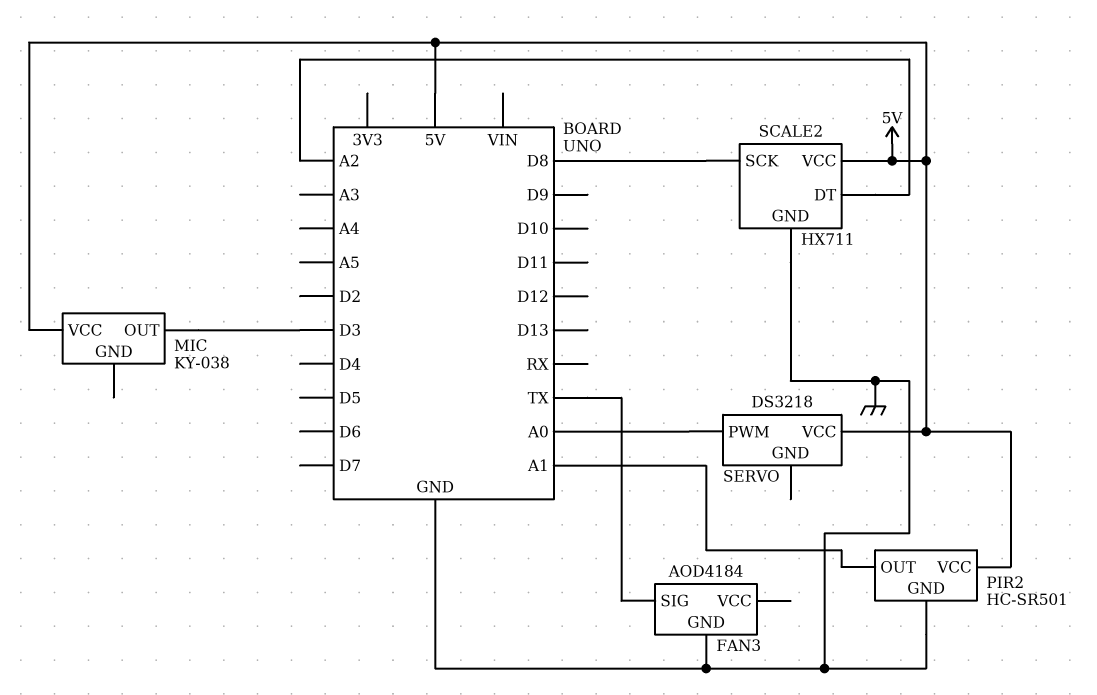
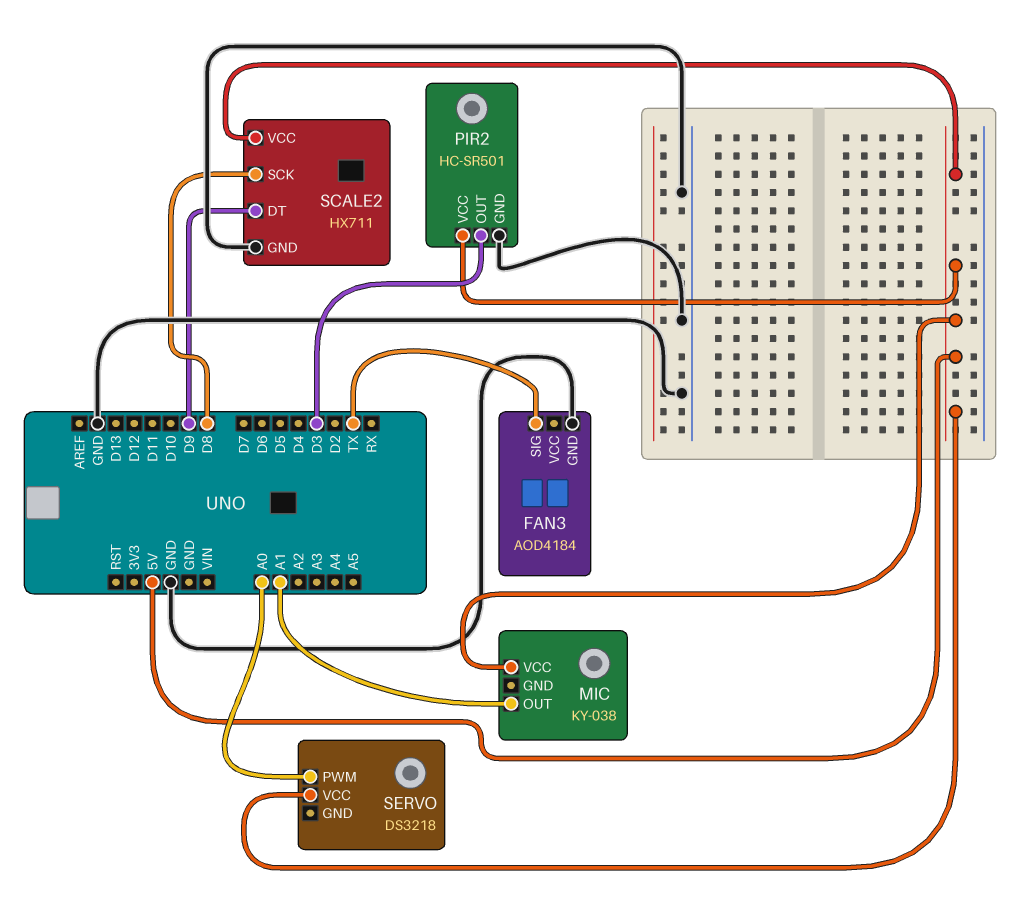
MIC pin OUT: D3 -> A1
PIR2 pin OUT: A1 -> D3
SCALE2 pin DT: A2 -> D9

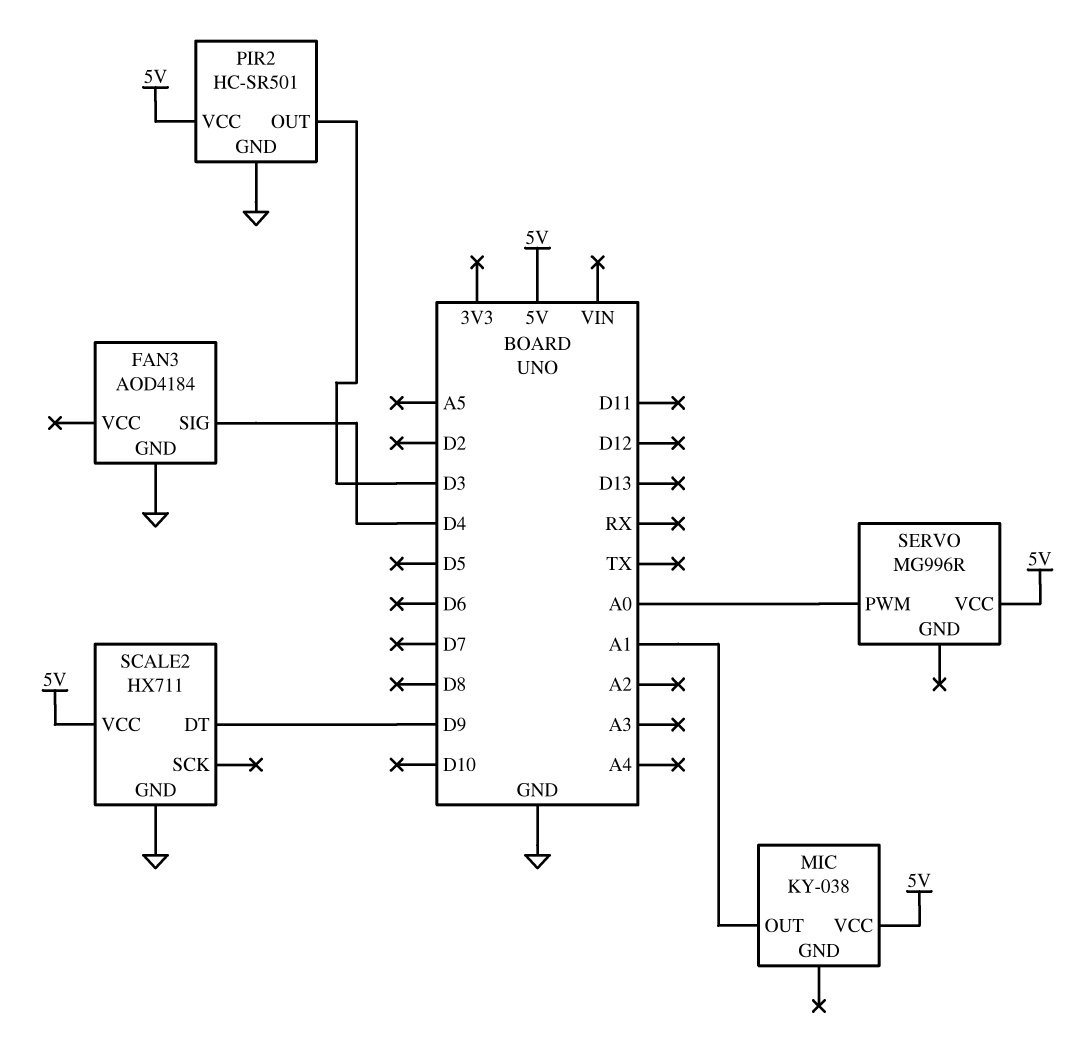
FAN3 pin SIG: TX -> D4
SCALE2 pin SCK: D8 -> none
SERVO: DS3218 -> MG996R

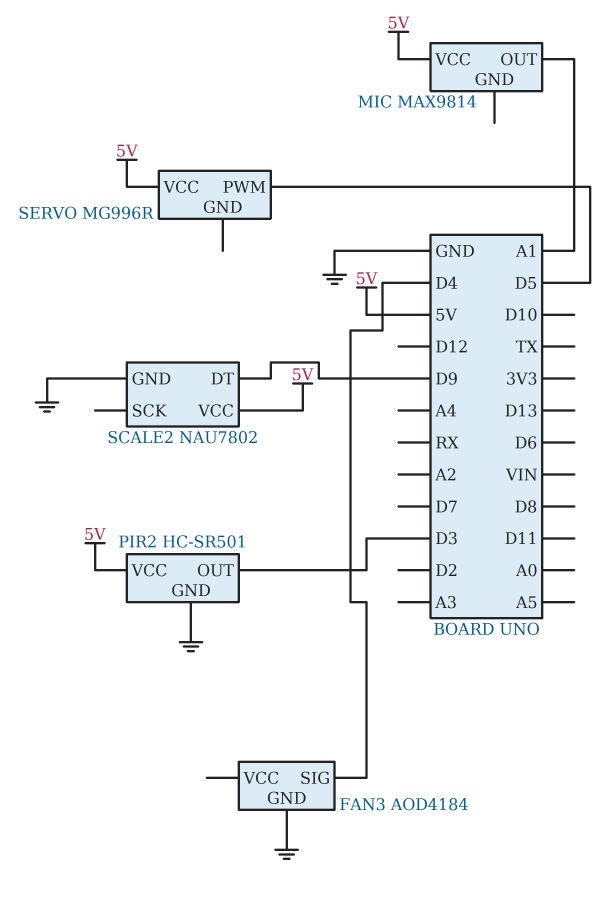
MIC: KY-038 -> MAX9814
SCALE2: HX711 -> NAU7802
SERVO pin PWM: A0 -> D5

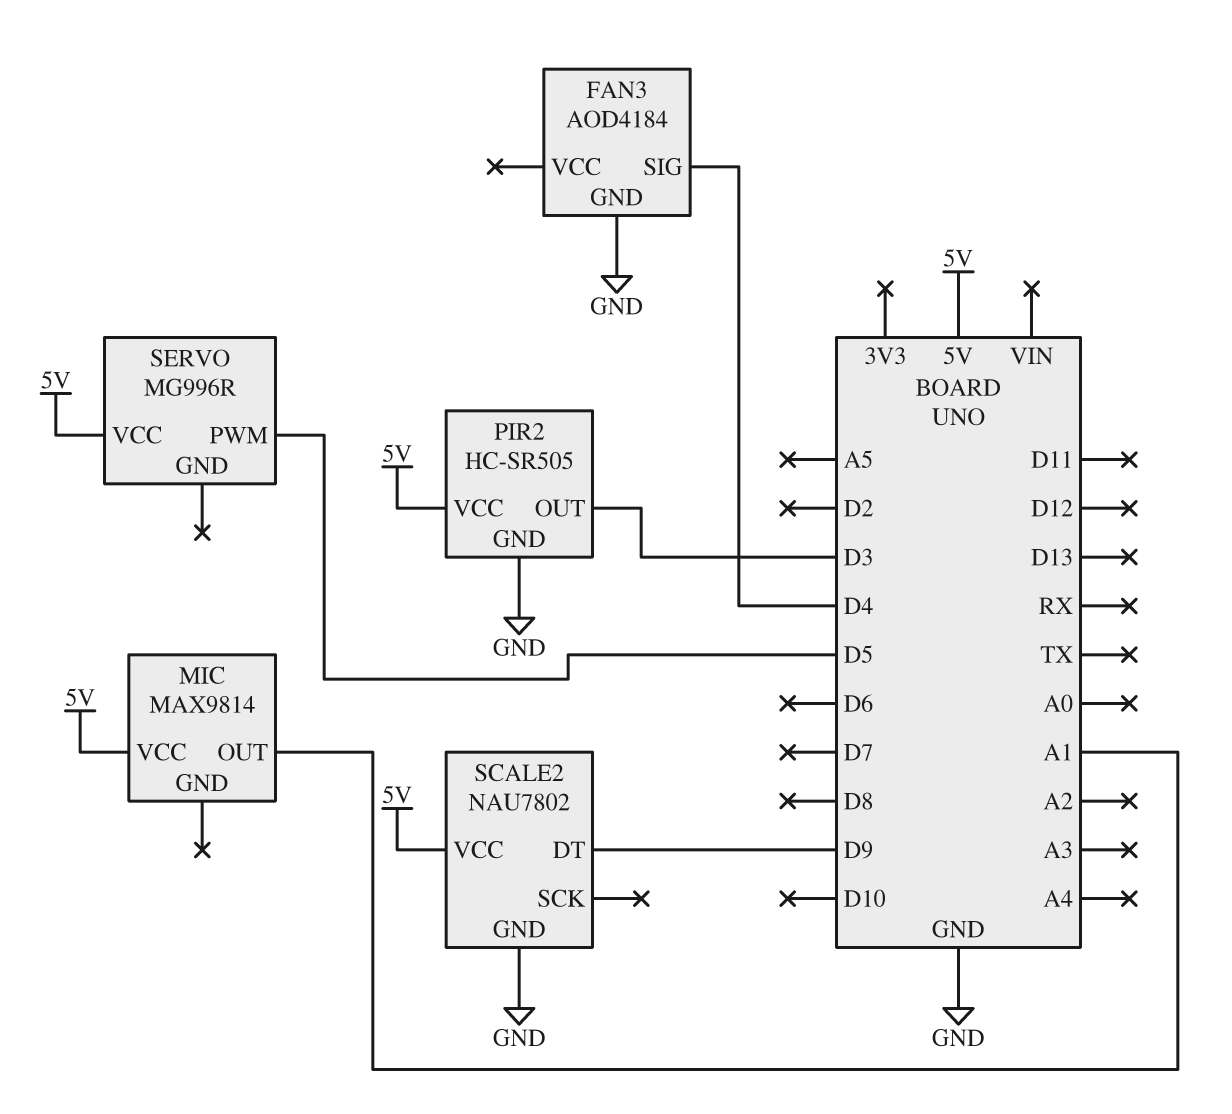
PIR2: HC-SR501 -> HC-SR505

